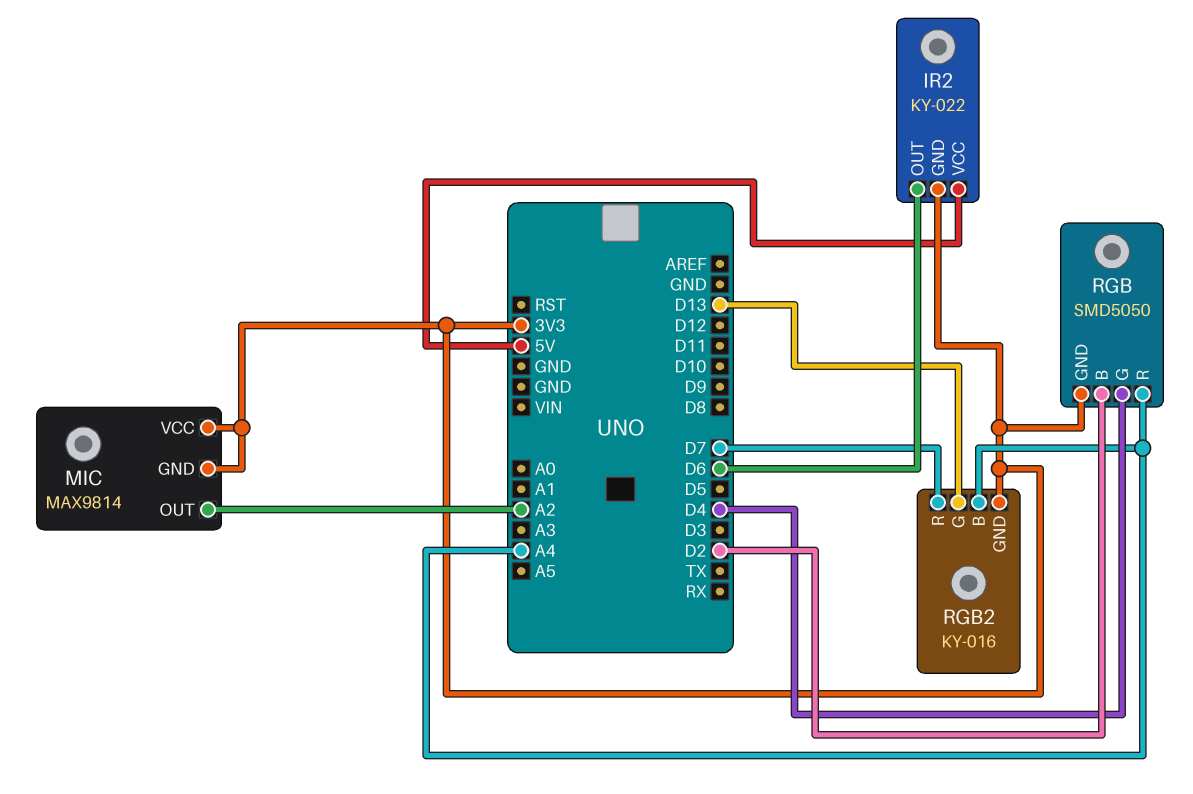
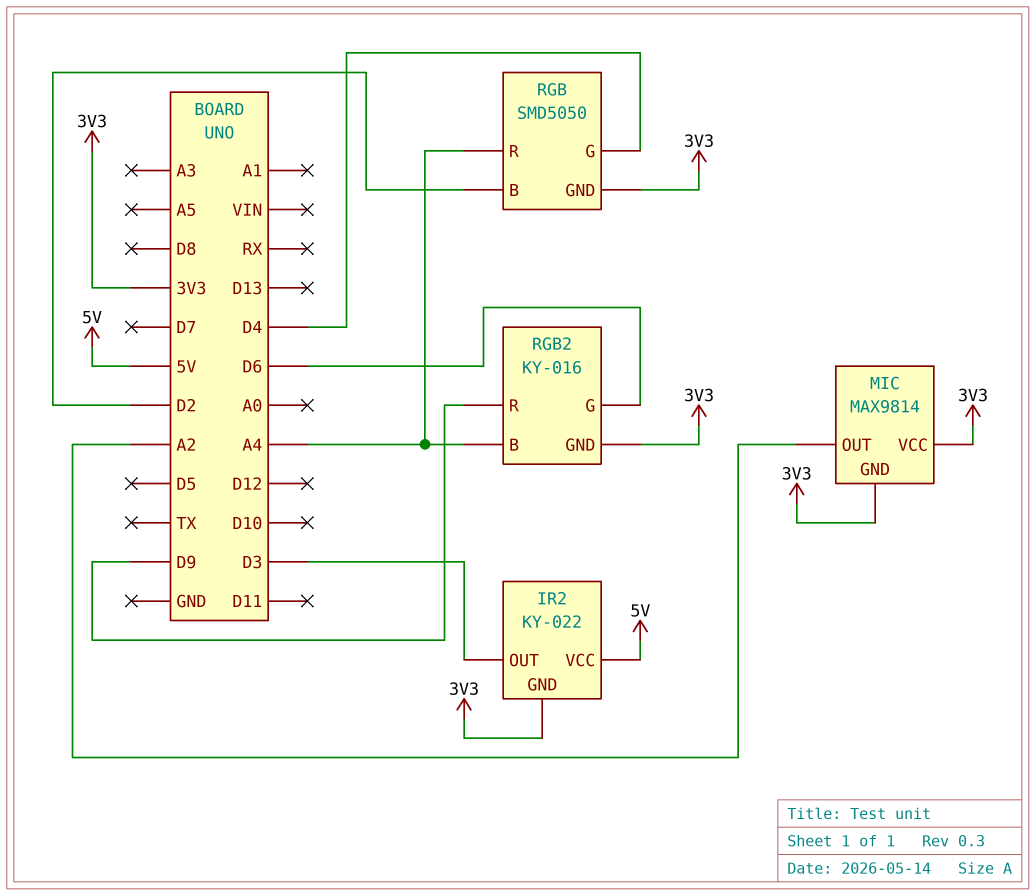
IR2 pin OUT: D6 -> D3
RGB2 pin G: D13 -> D6
RGB2 pin R: D7 -> D9

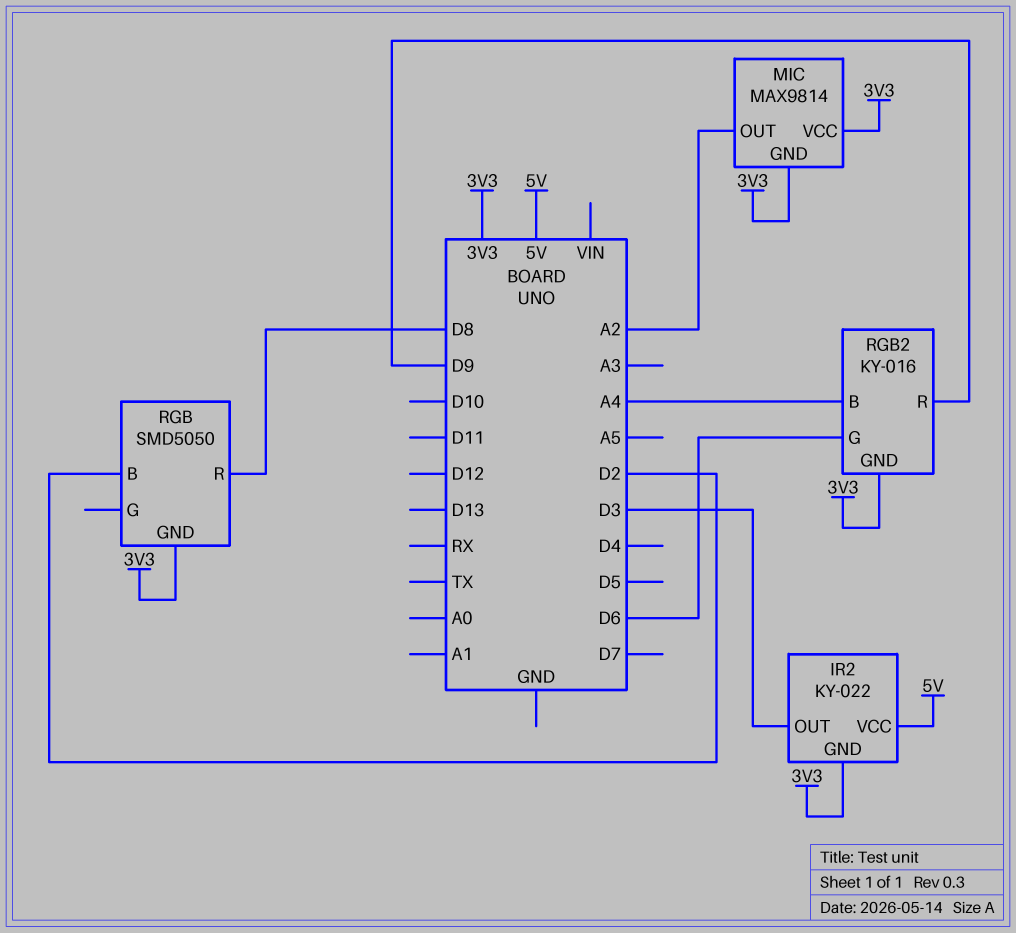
RGB pin G: D4 -> none
RGB pin R: A4 -> D8

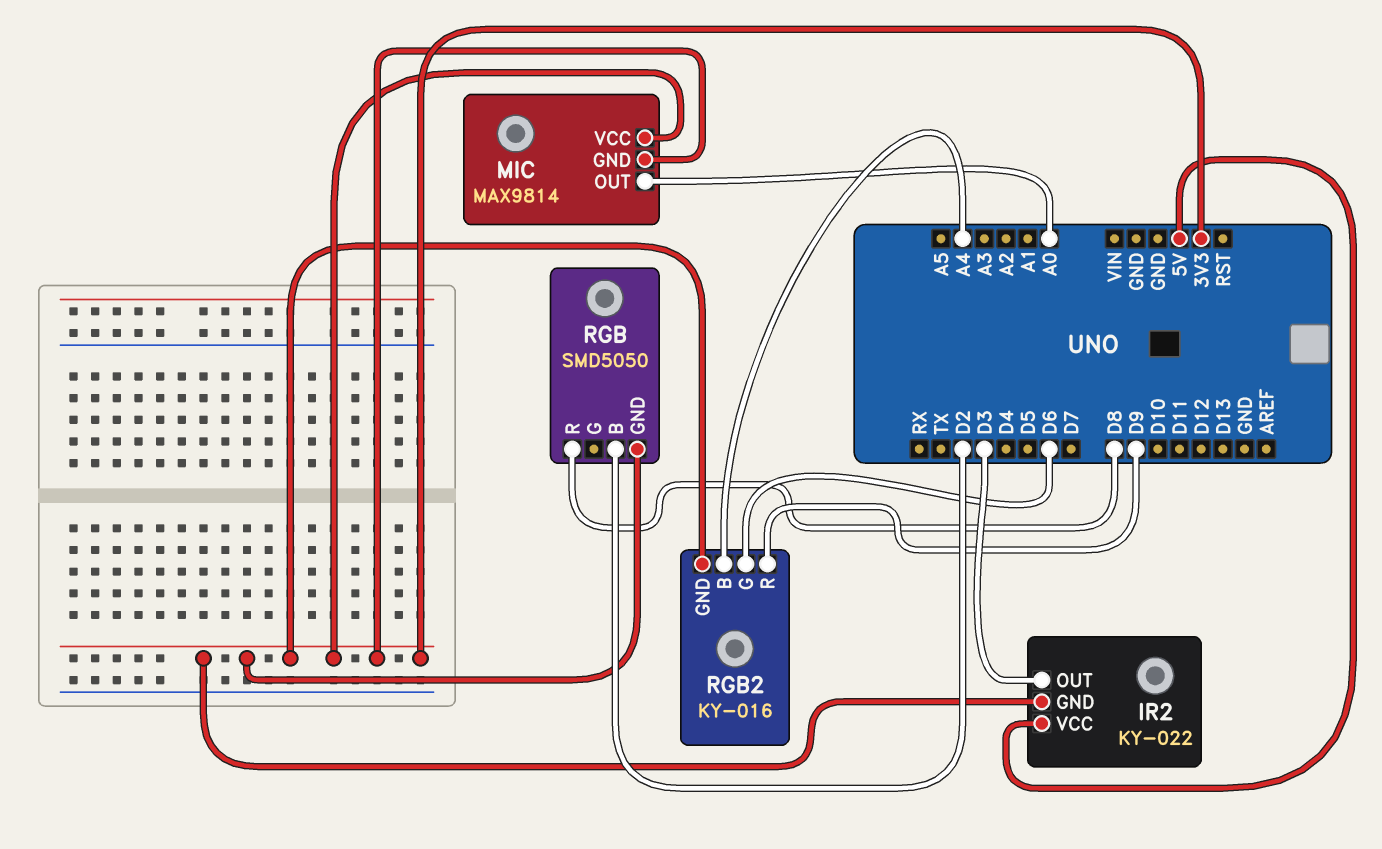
MIC pin OUT: A2 -> A0

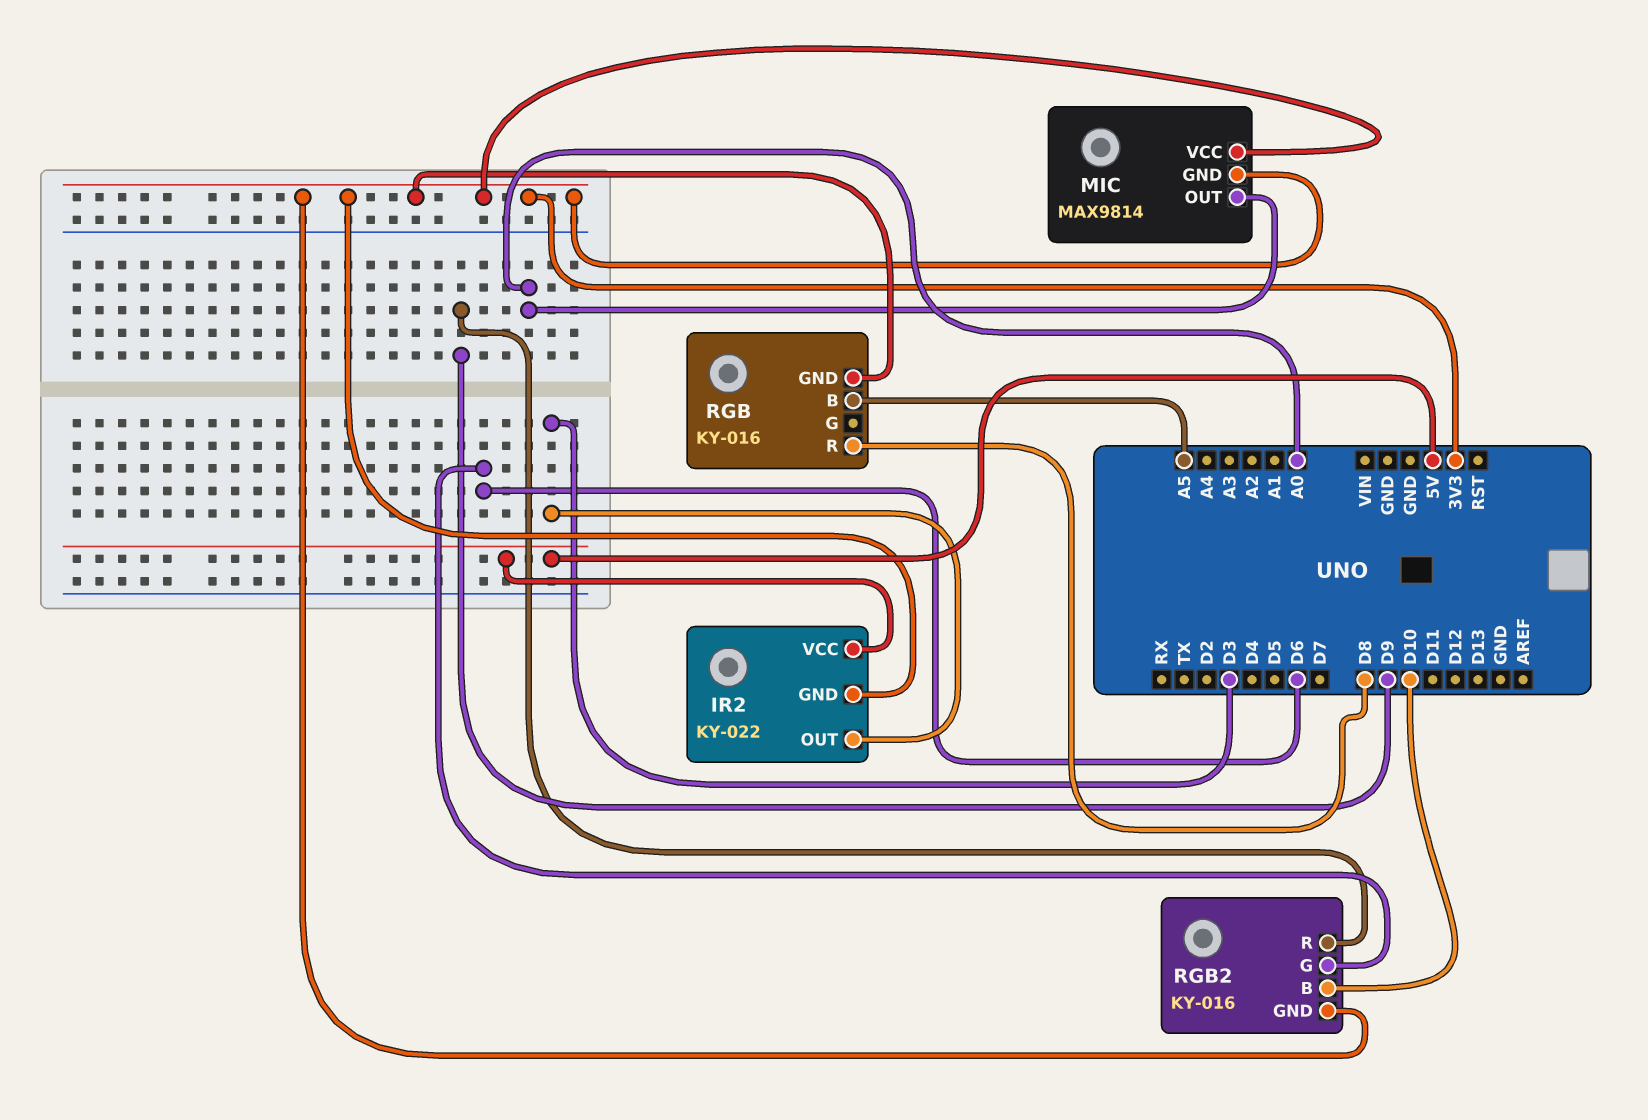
RGB: SMD5050 -> KY-016
RGB pin B: D2 -> A5
RGB2 pin B: A4 -> D10

